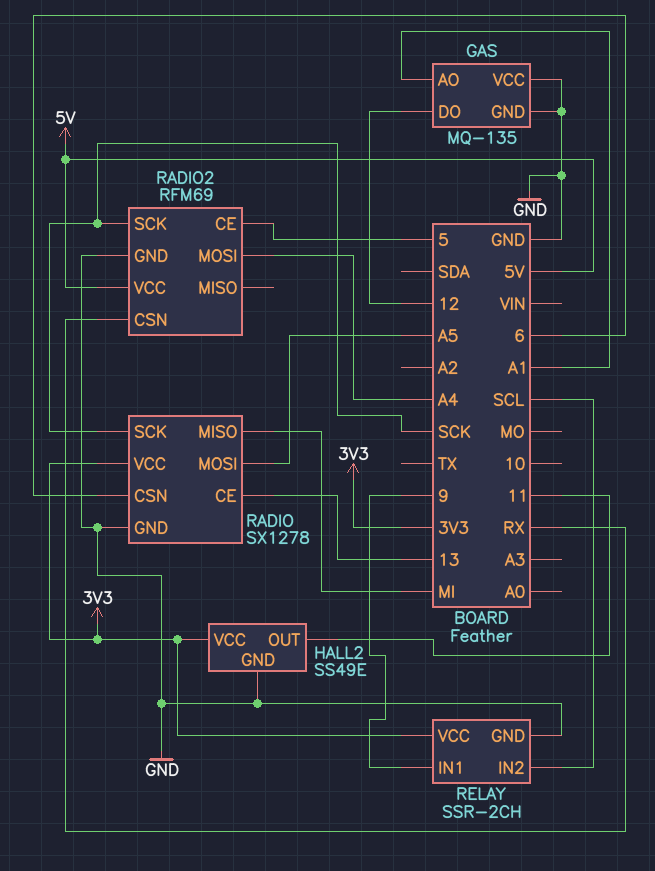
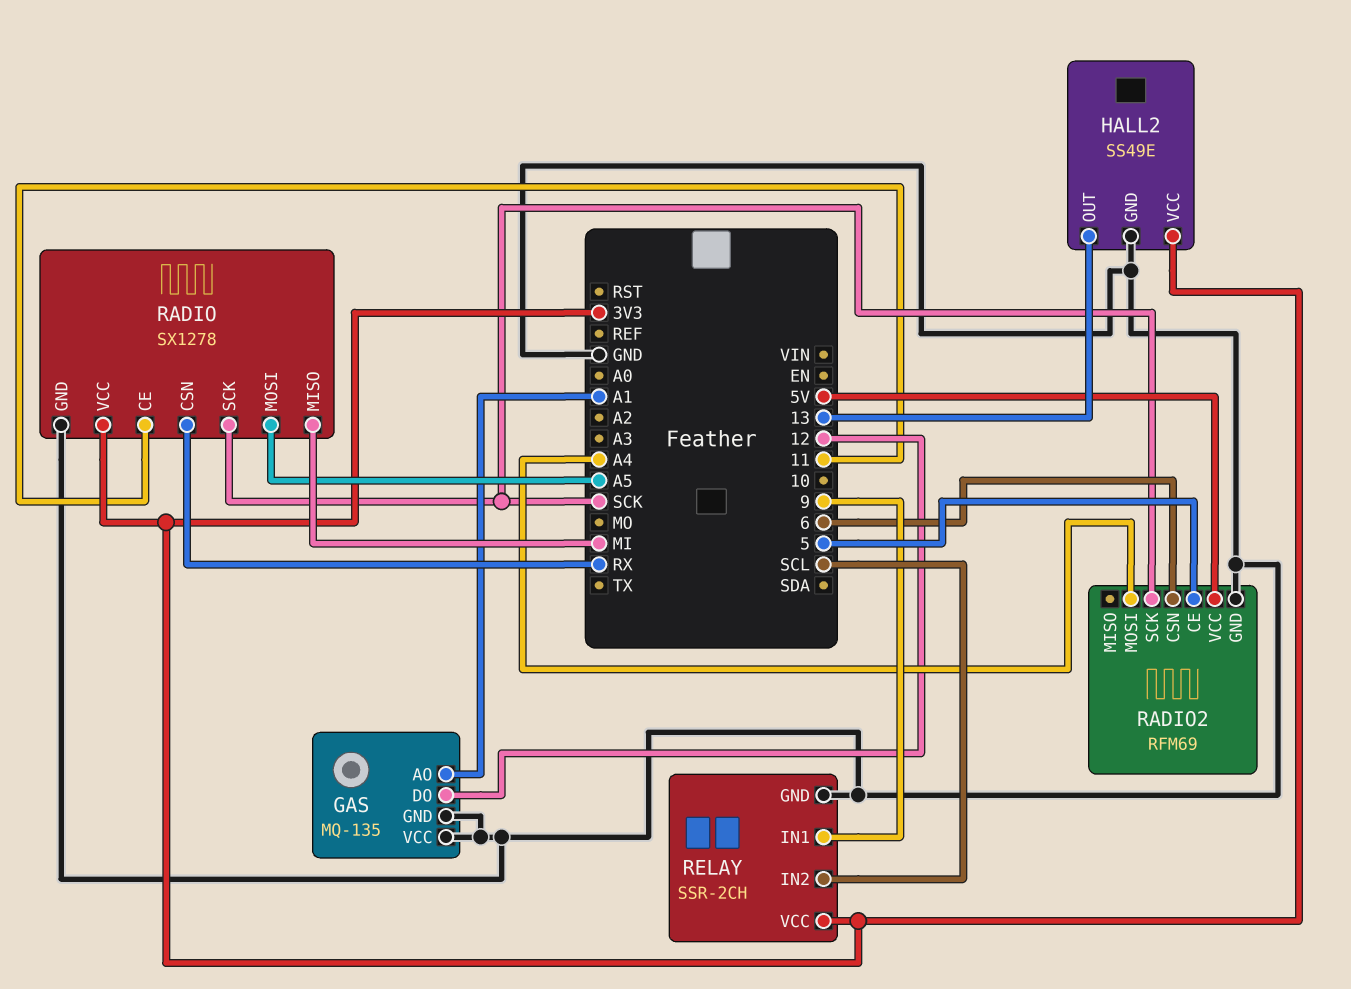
HALL2 pin OUT: 11 -> 13
RADIO pin CE: 13 -> 11
RADIO pin CSN: 6 -> RX
RADIO2 pin CSN: RX -> 6

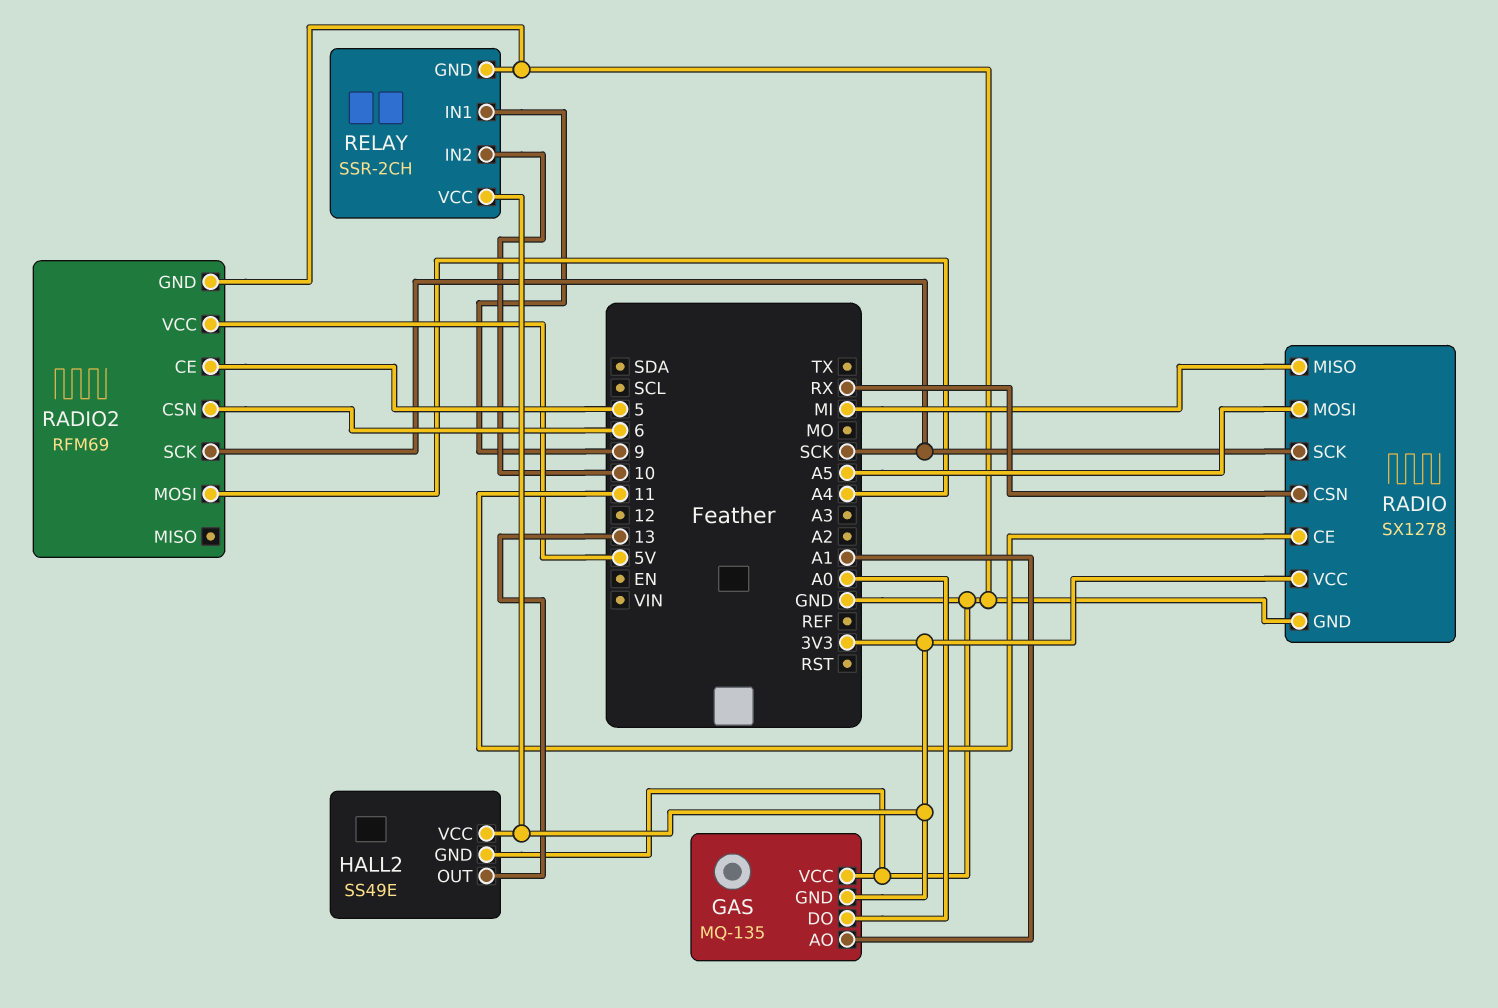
GAS pin DO: 12 -> A0
GAS pin GND: GND -> 3V3
RELAY pin IN2: SCL -> 10

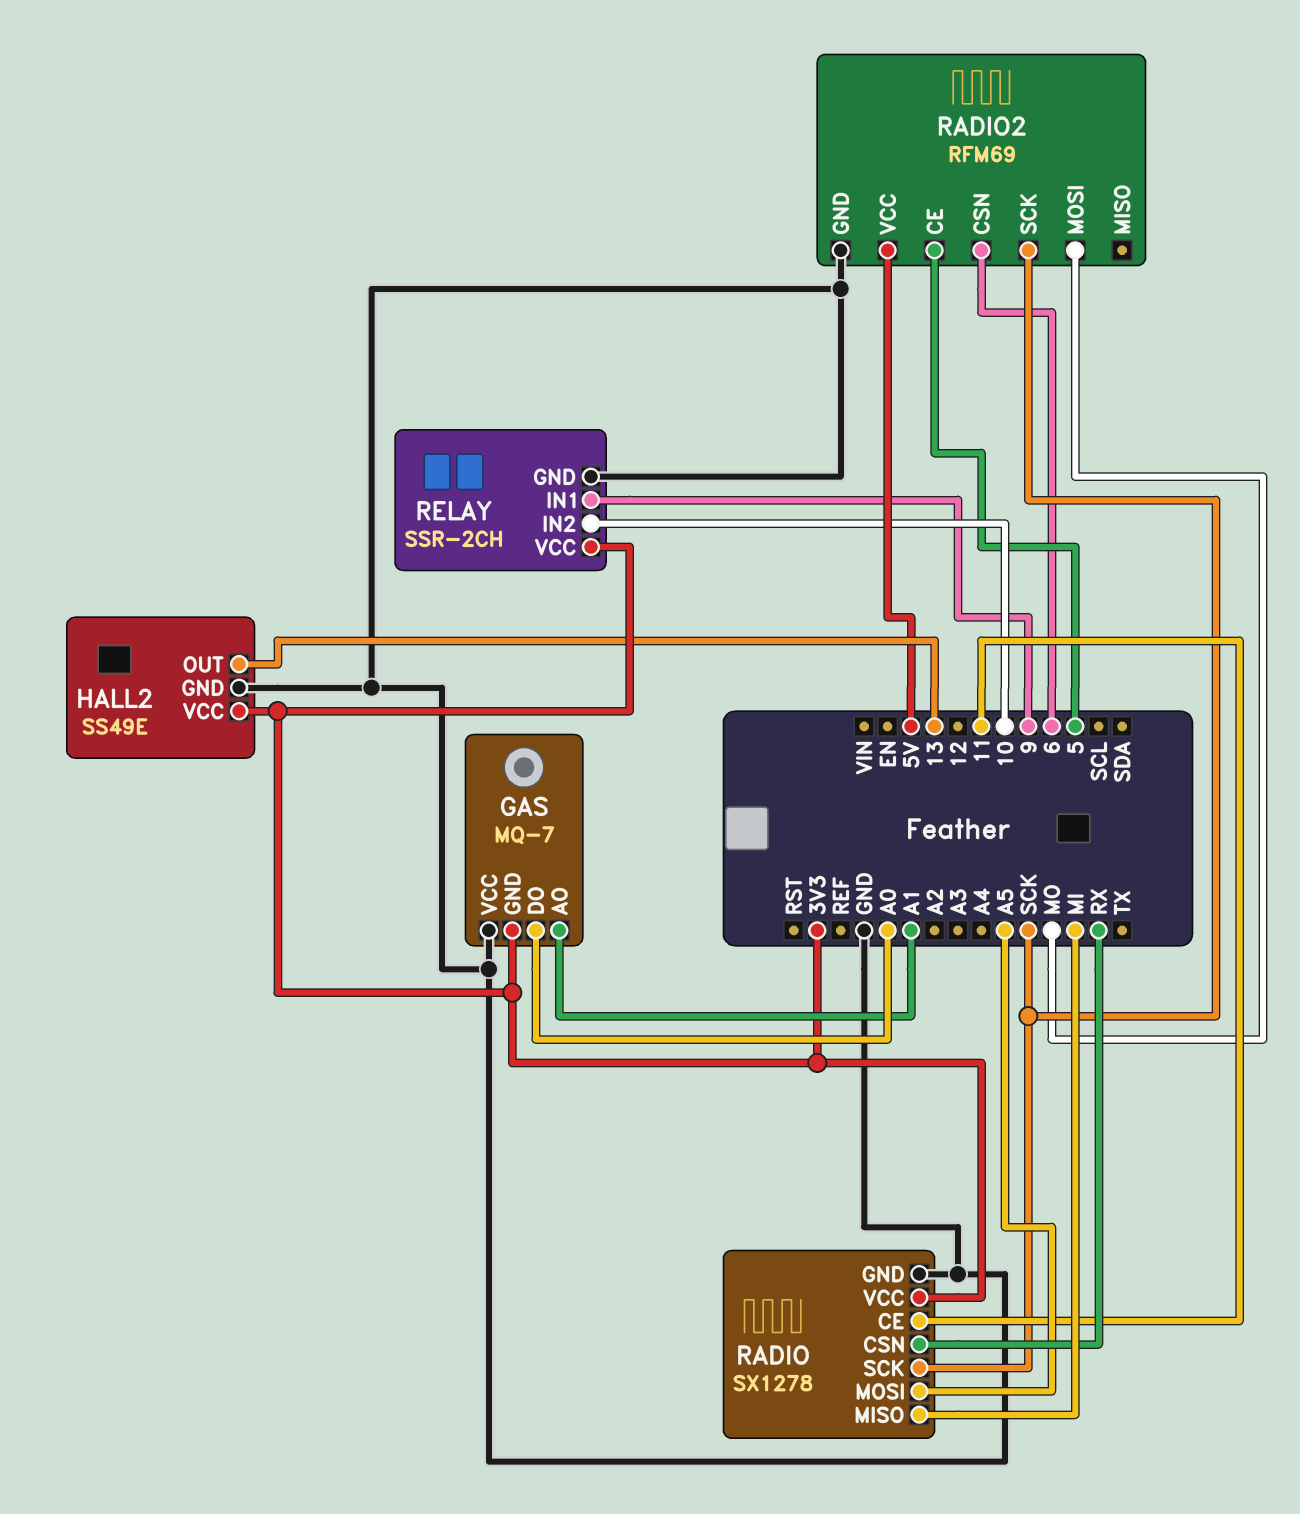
GAS: MQ-135 -> MQ-7
RADIO2 pin MOSI: A4 -> MO

